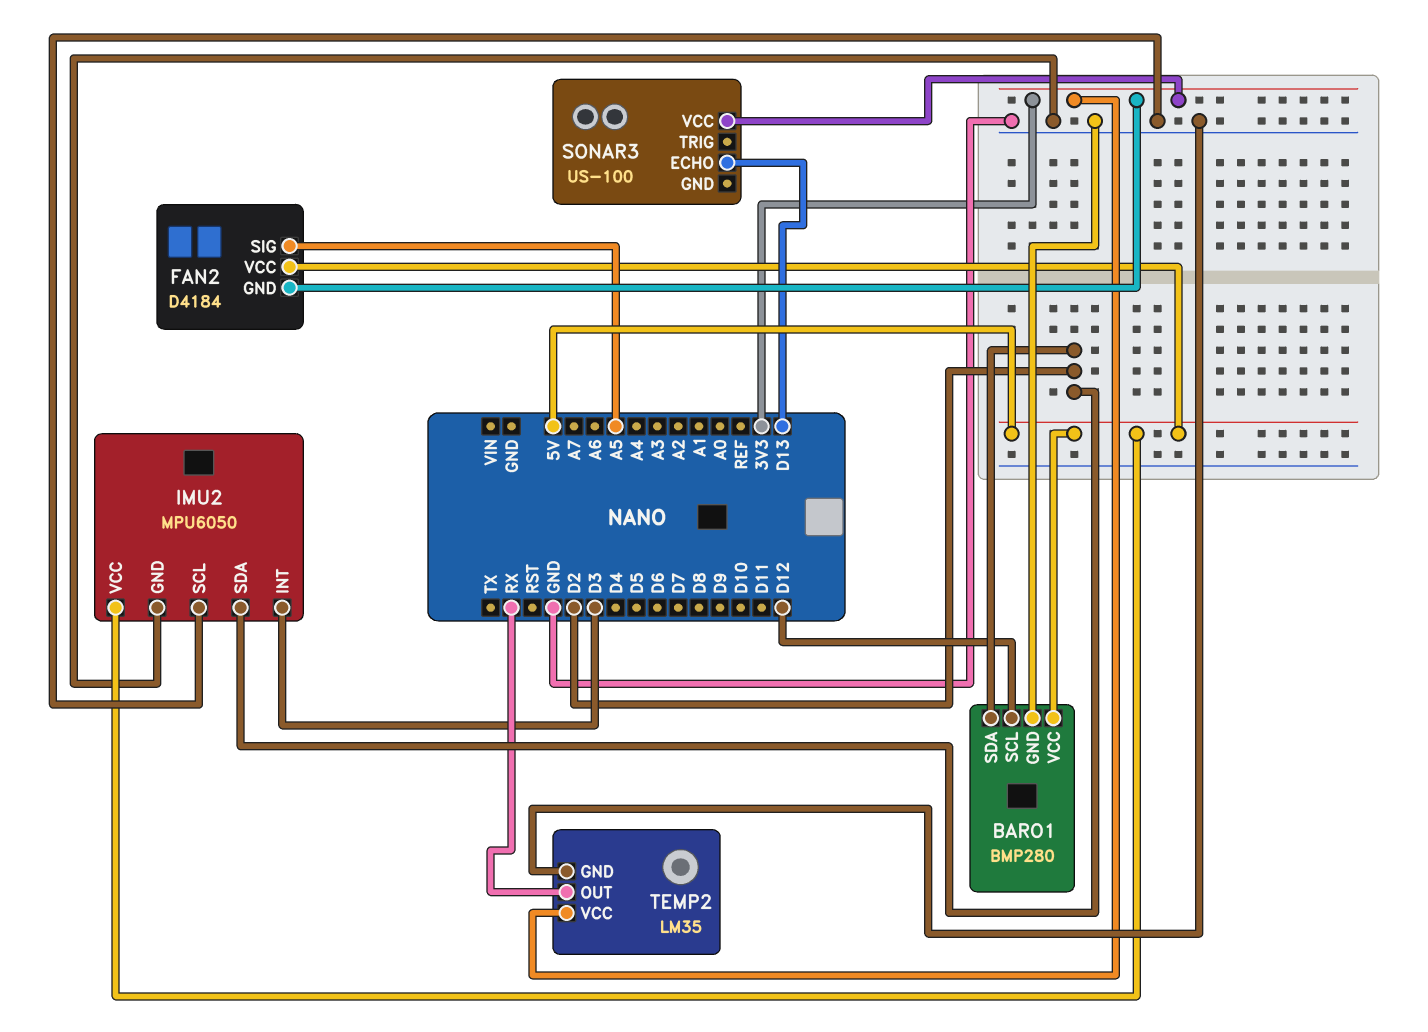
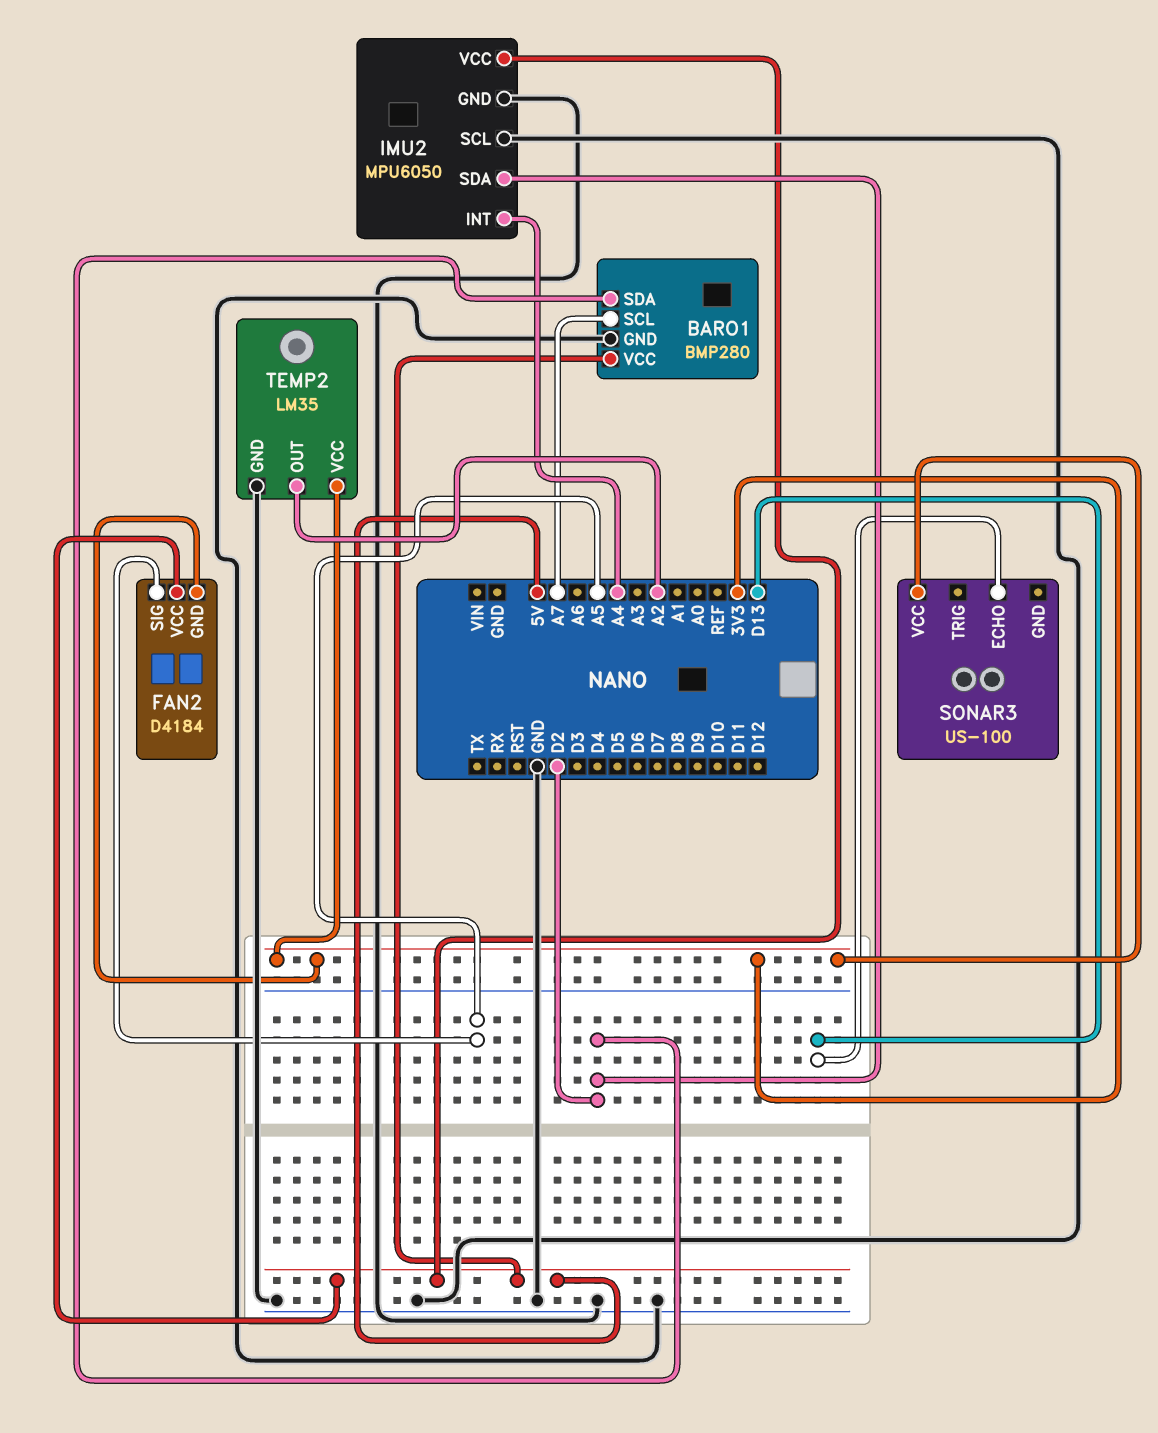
BARO1 pin SCL: D12 -> A7
IMU2 pin INT: D3 -> A4
TEMP2 pin OUT: RX -> A2

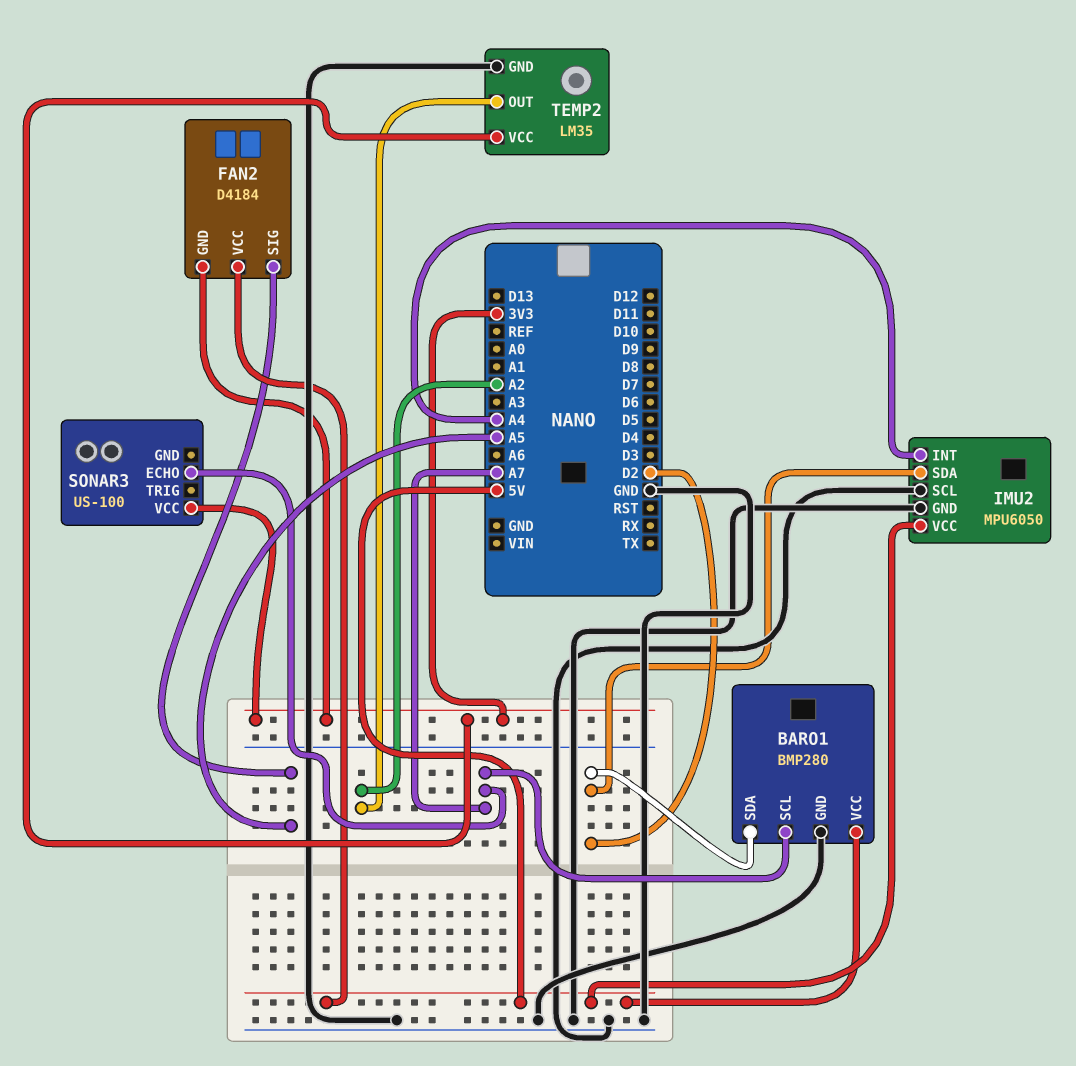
SONAR3 pin ECHO: D13 -> A7

